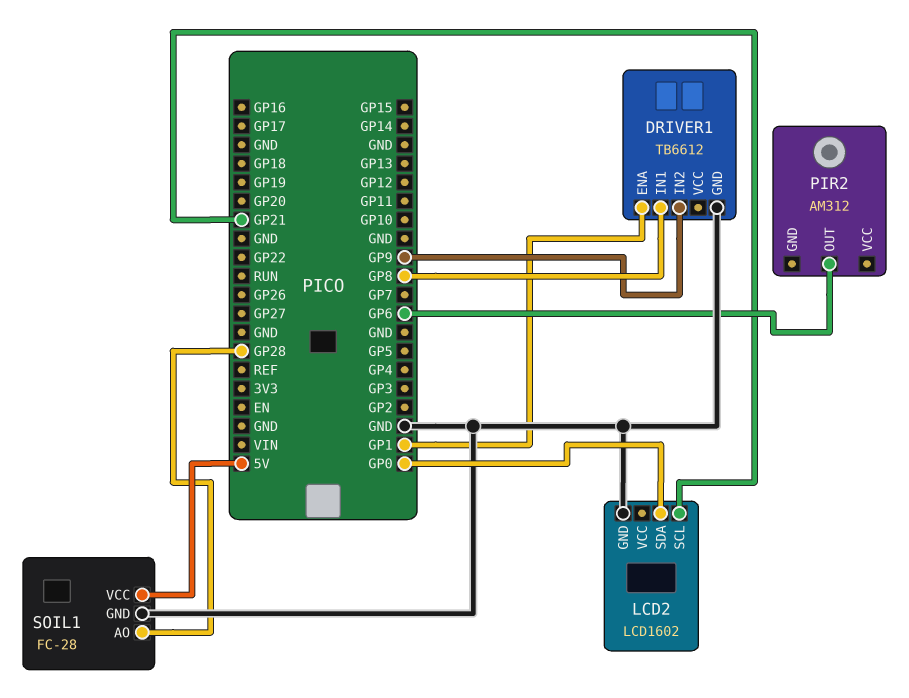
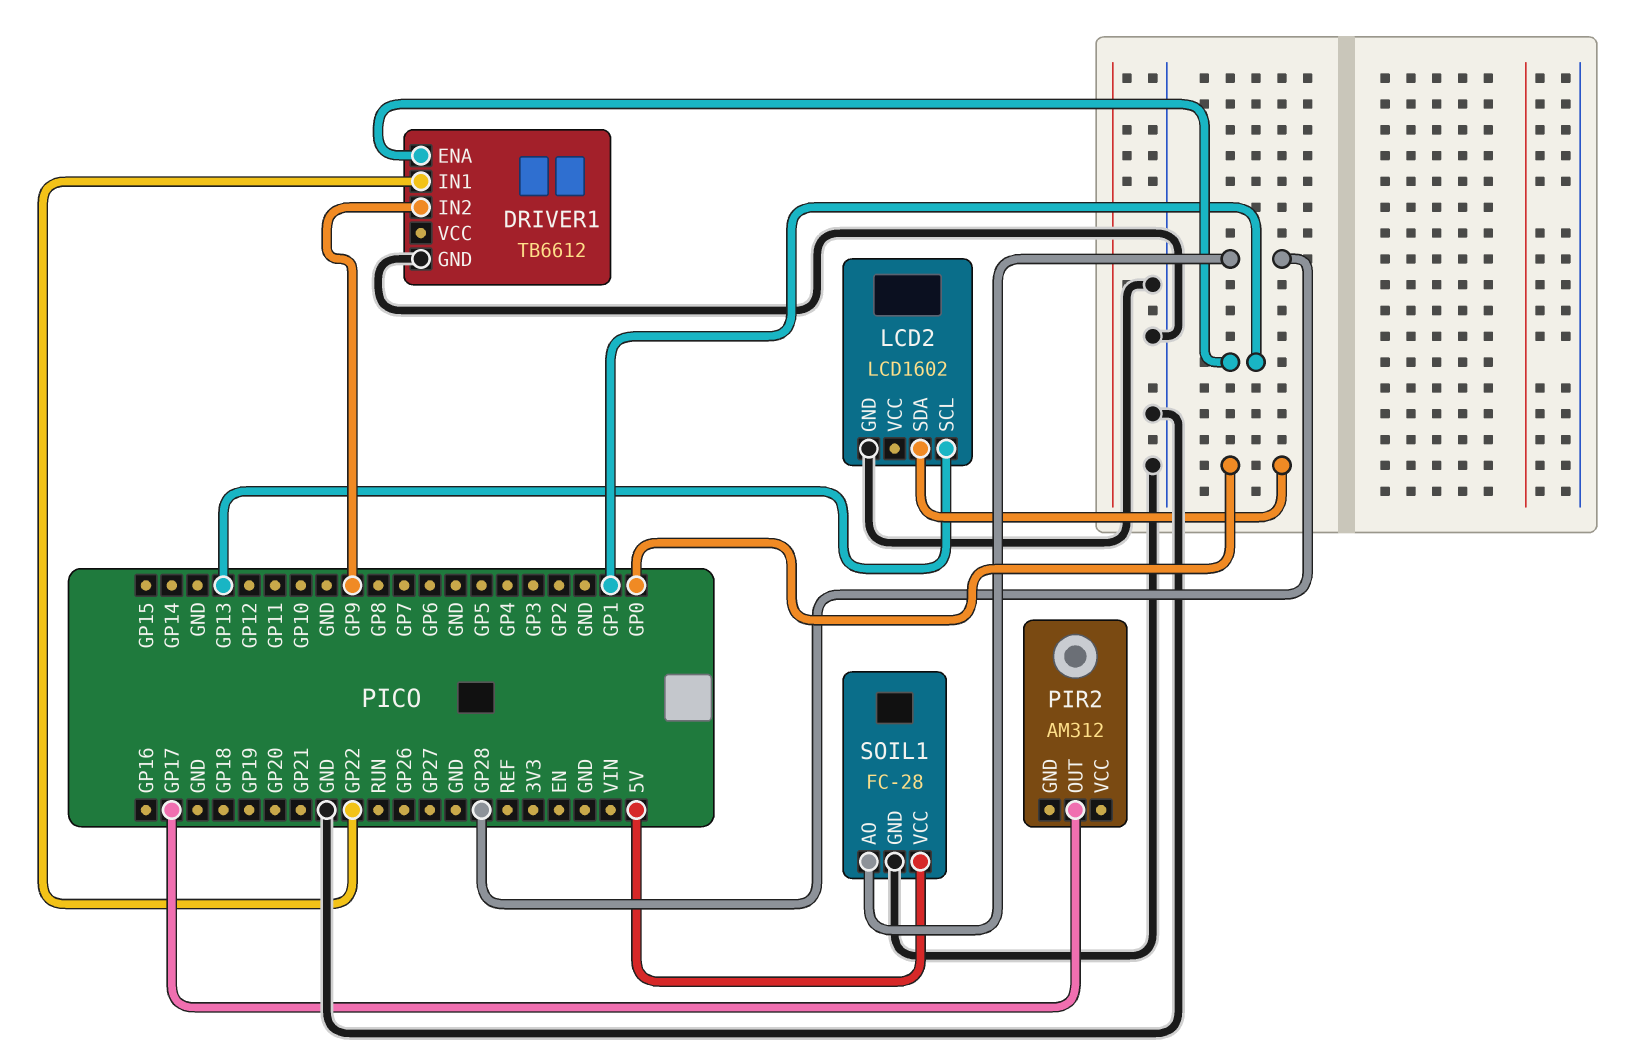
DRIVER1 pin IN1: GP8 -> GP22
LCD2 pin SCL: GP21 -> GP13
PIR2 pin OUT: GP6 -> GP17

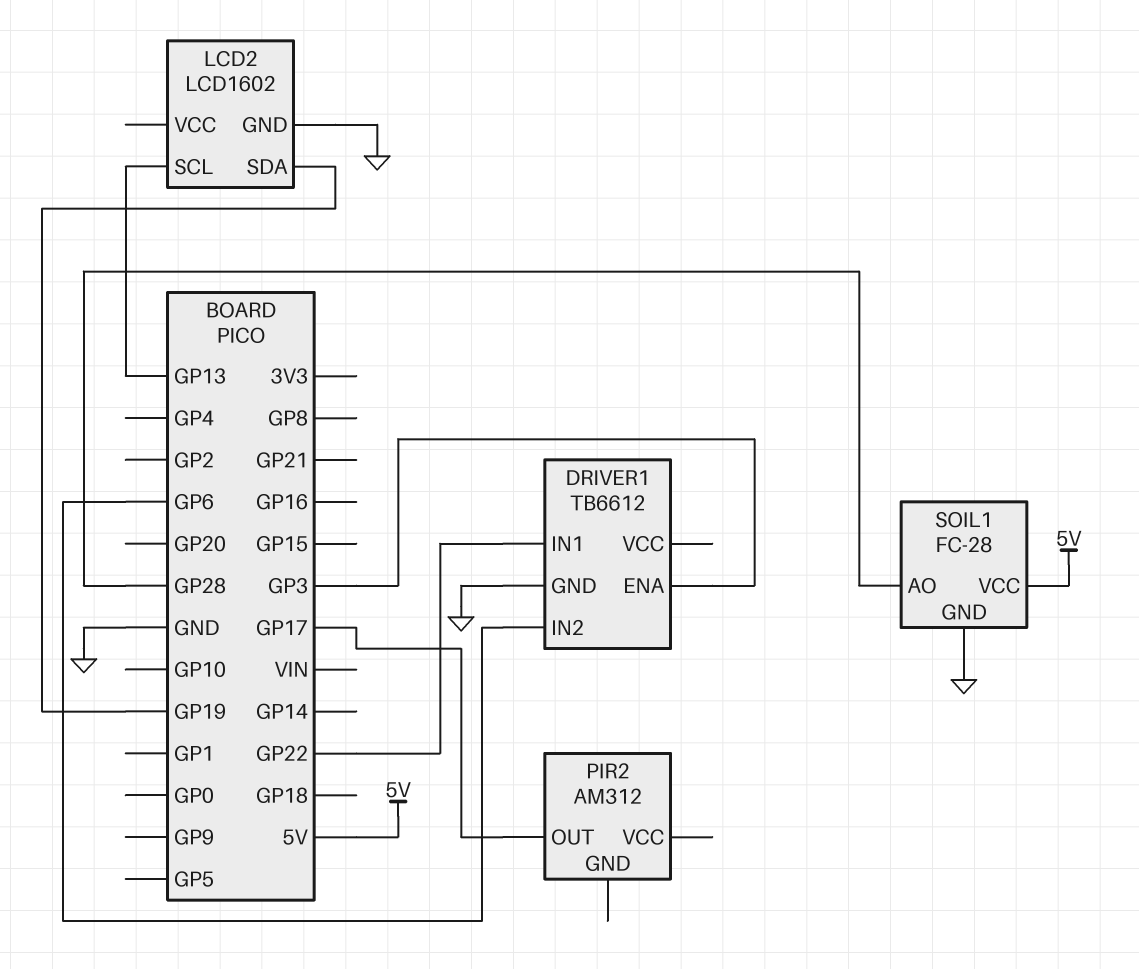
DRIVER1 pin ENA: GP1 -> GP3
DRIVER1 pin IN2: GP9 -> GP6
LCD2 pin SDA: GP0 -> GP19

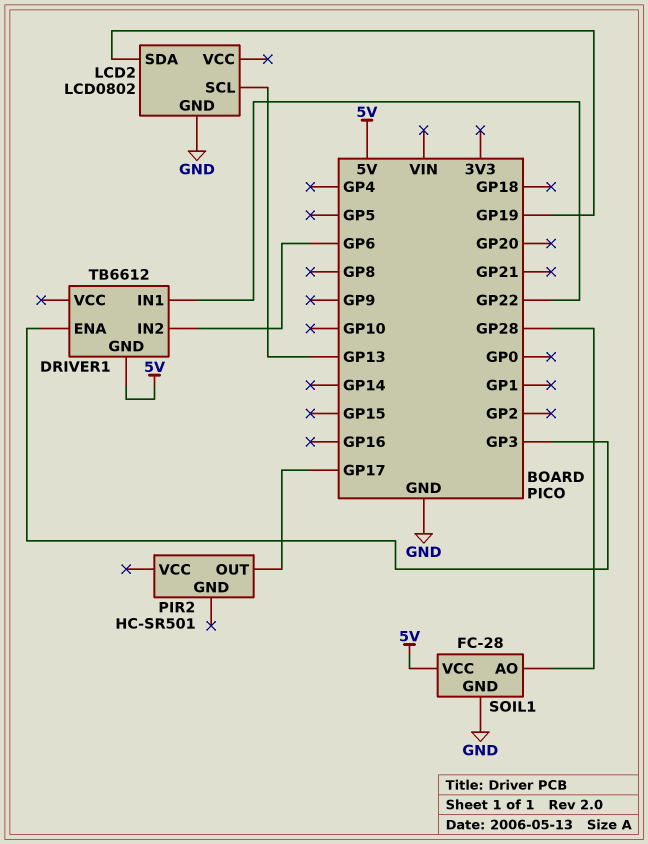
DRIVER1 pin GND: GND -> 5V
LCD2: LCD1602 -> LCD0802
PIR2: AM312 -> HC-SR501

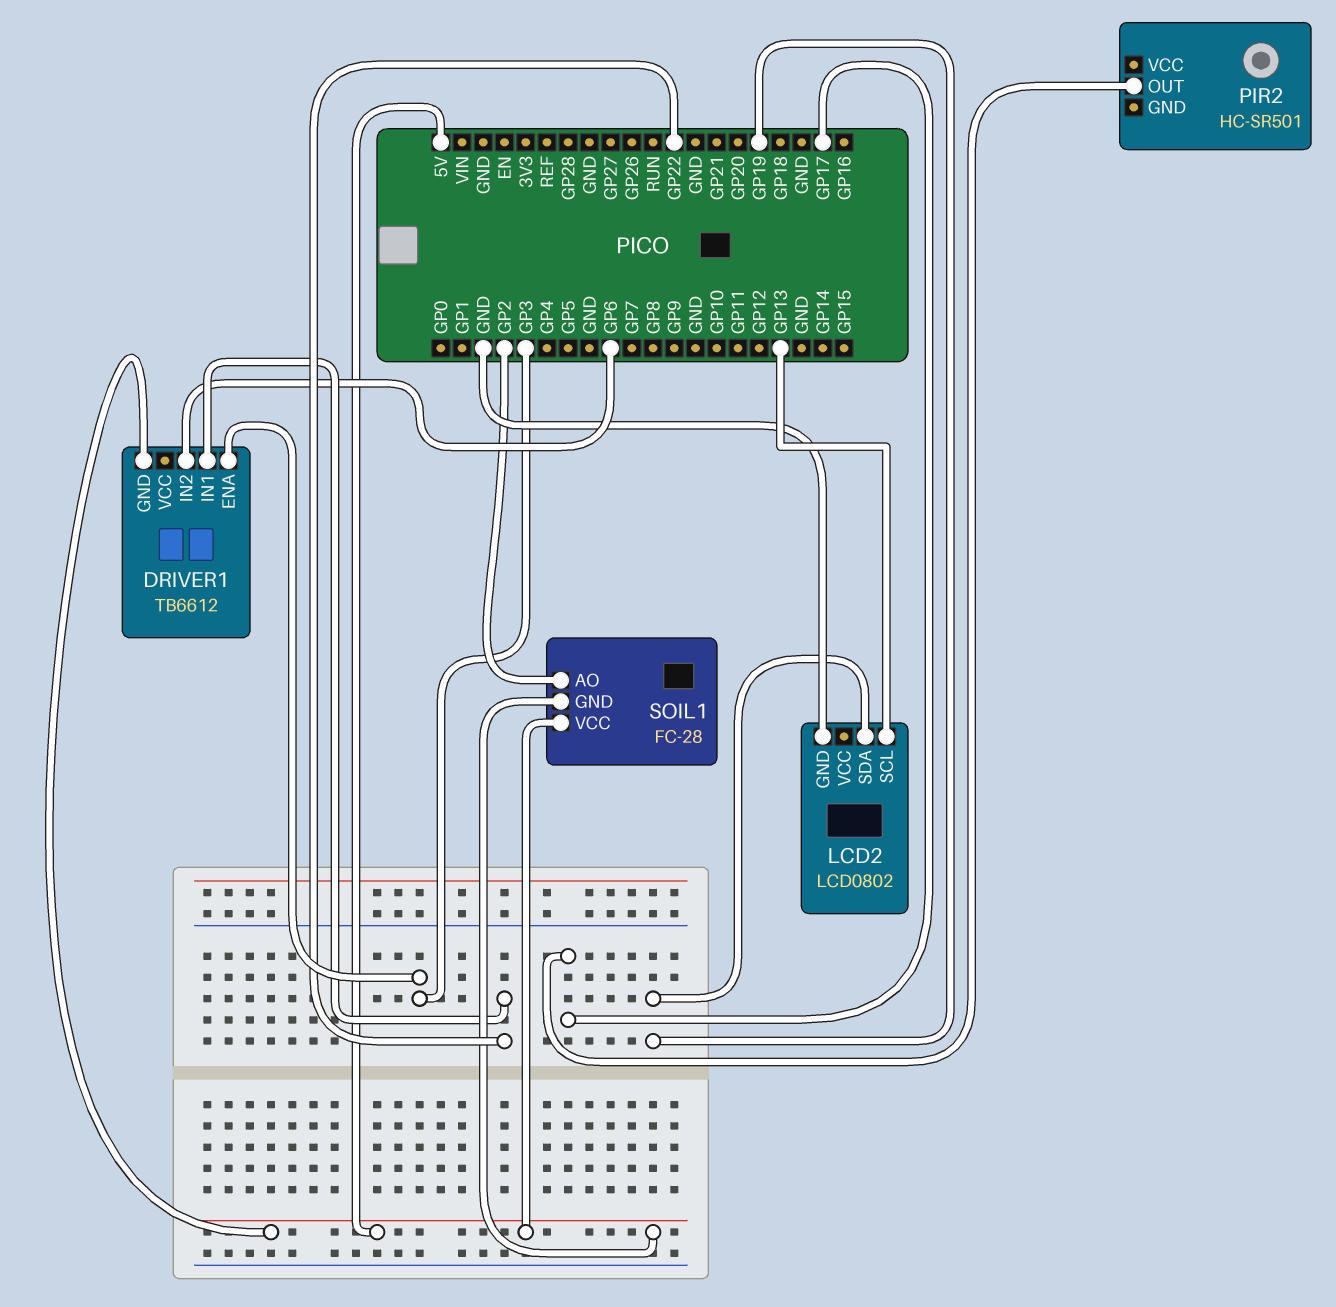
SOIL1 pin AO: GP28 -> GP2
SOIL1 pin GND: GND -> 5V

